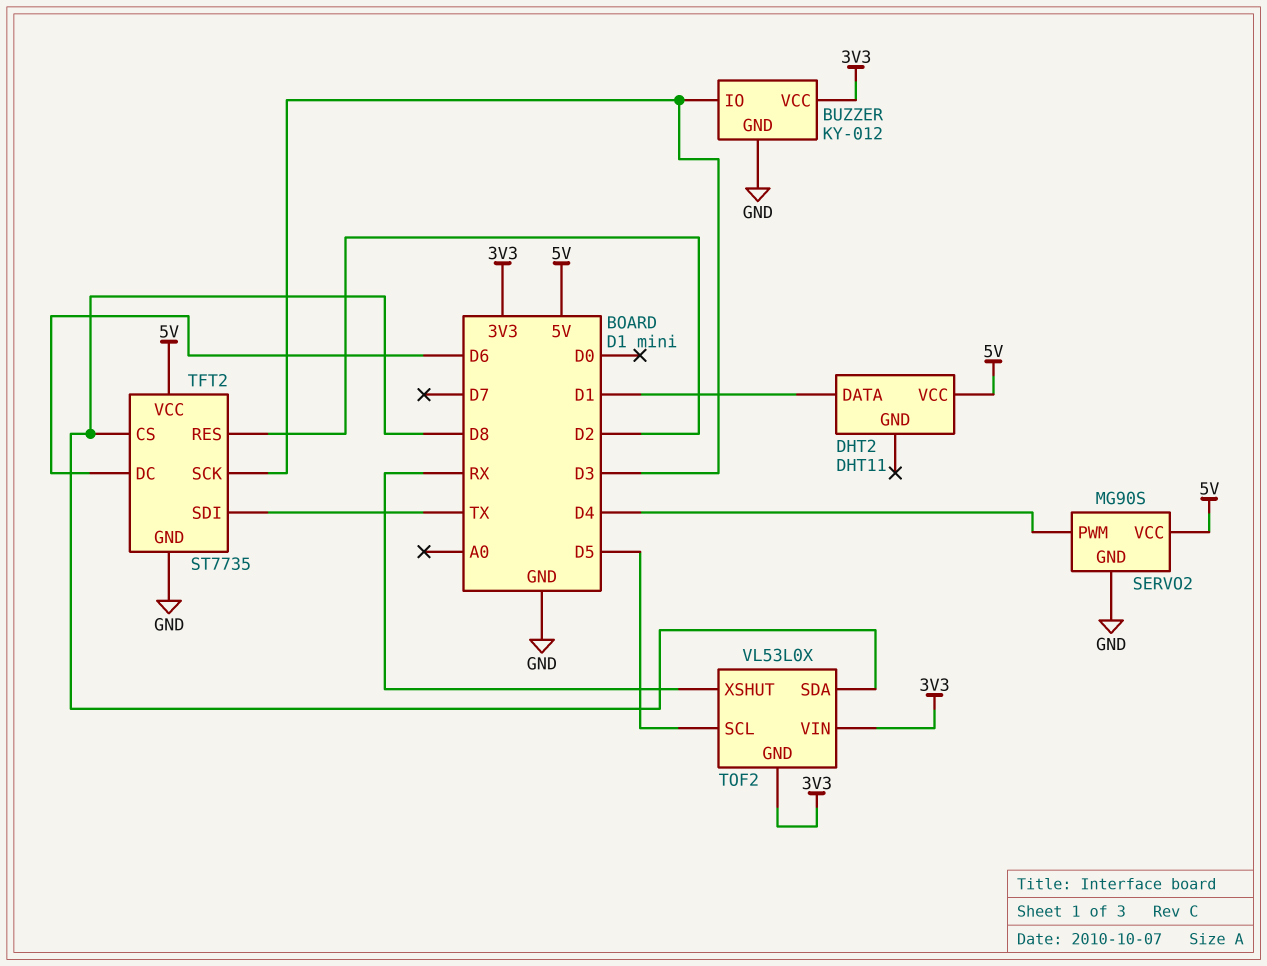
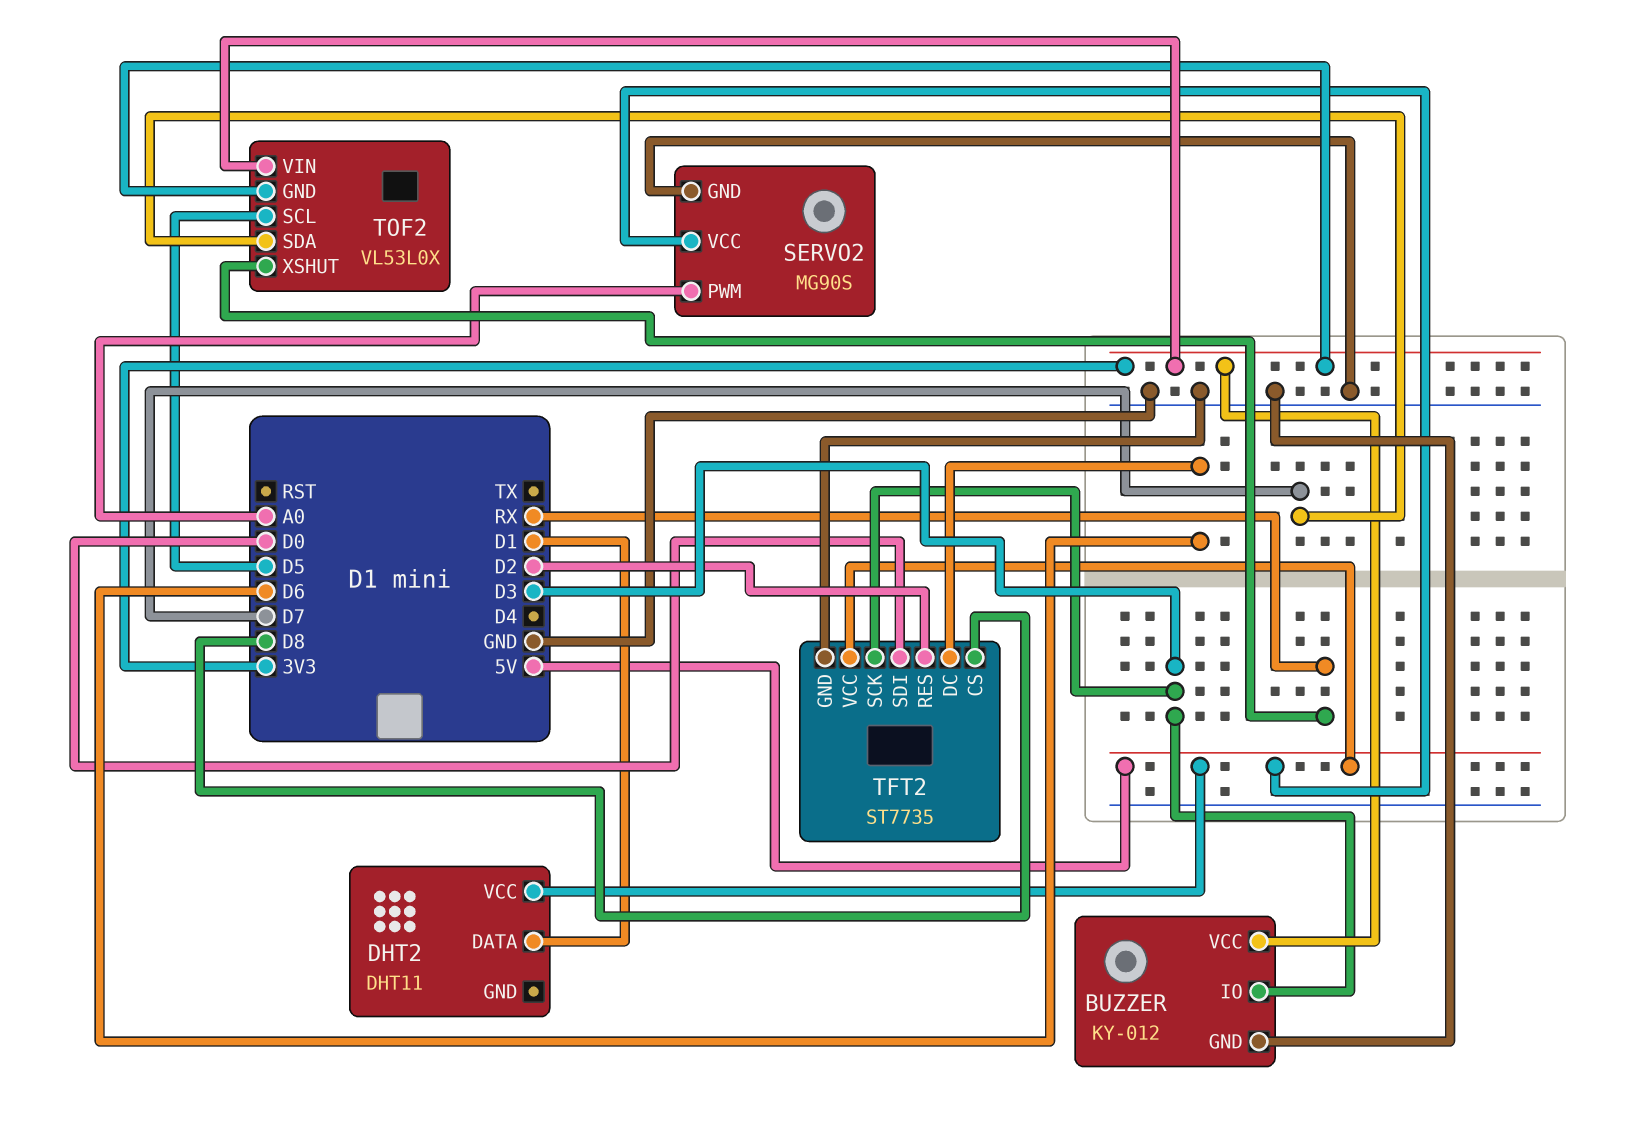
SERVO2 pin PWM: D4 -> A0
TFT2 pin SDI: TX -> D0
TOF2 pin SDA: D8 -> D7

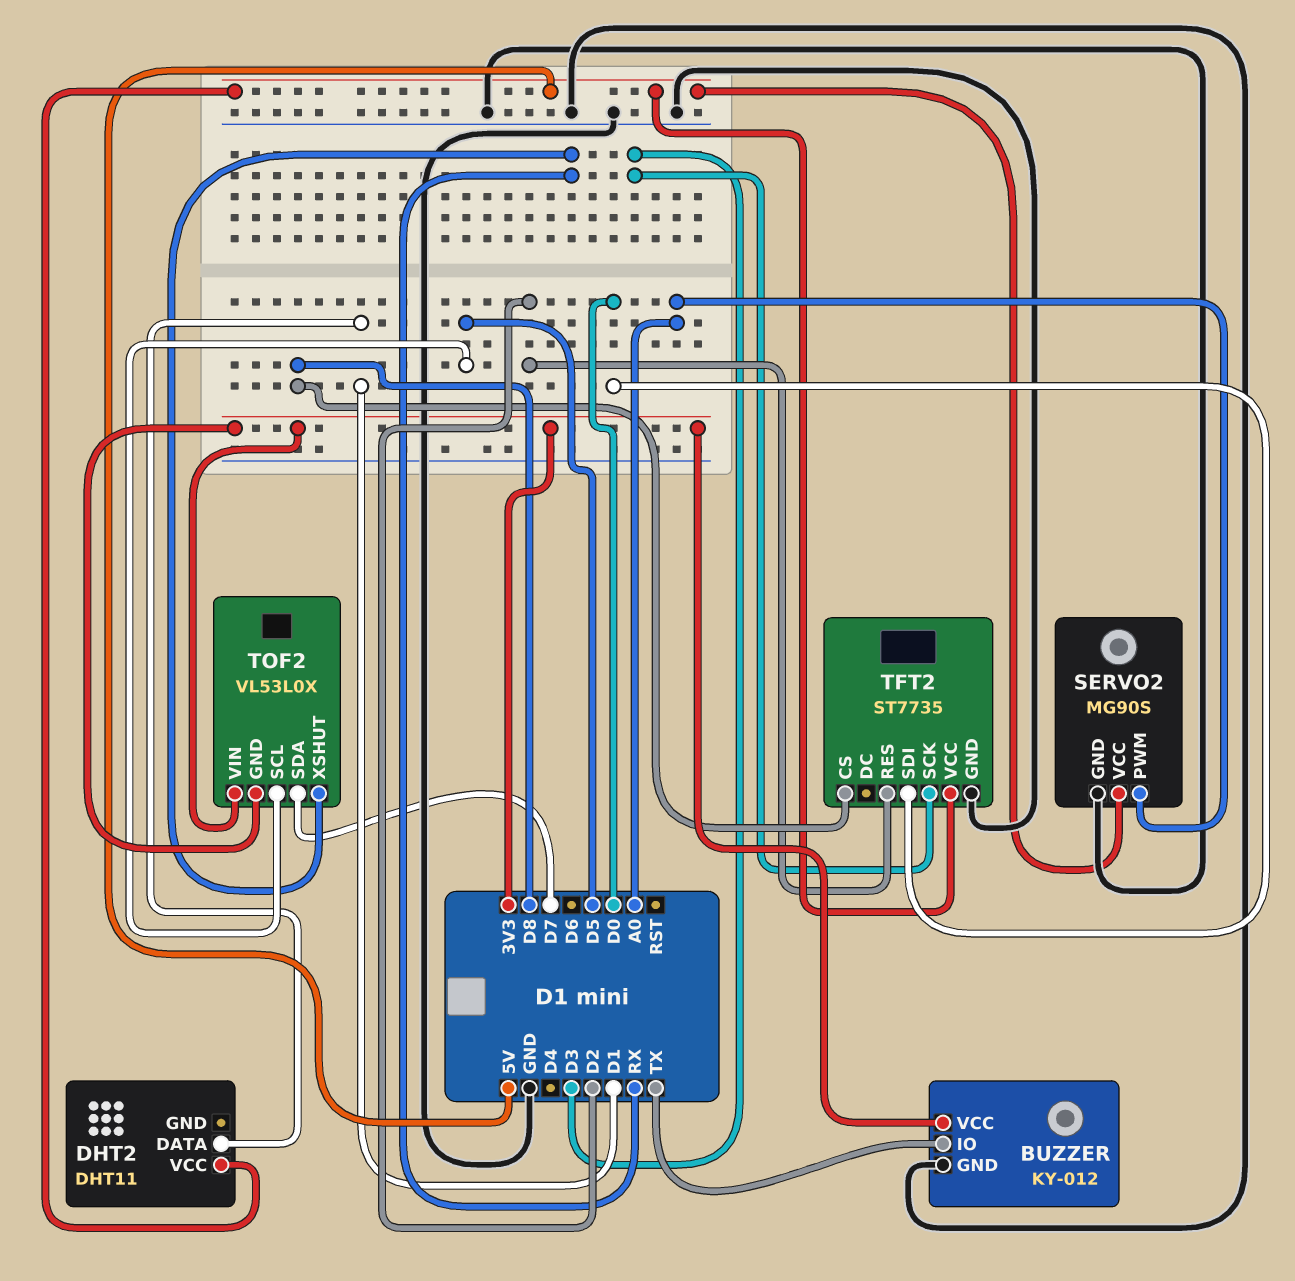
BUZZER pin IO: D3 -> TX
TFT2 pin DC: D6 -> none

